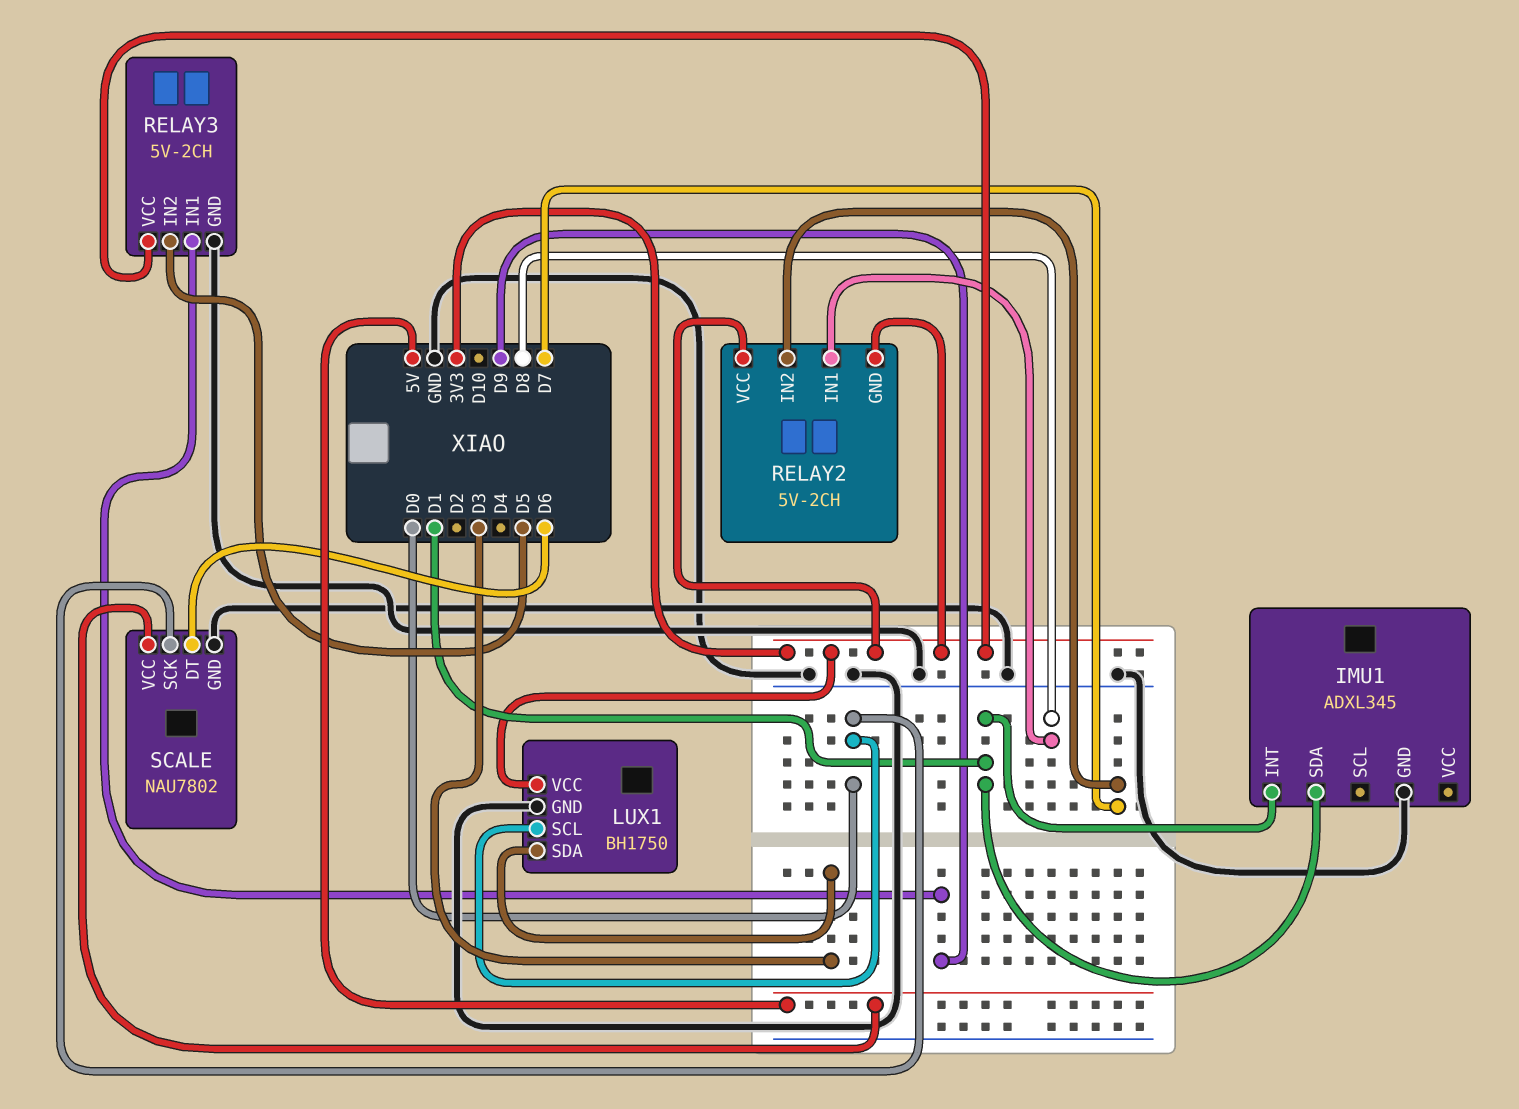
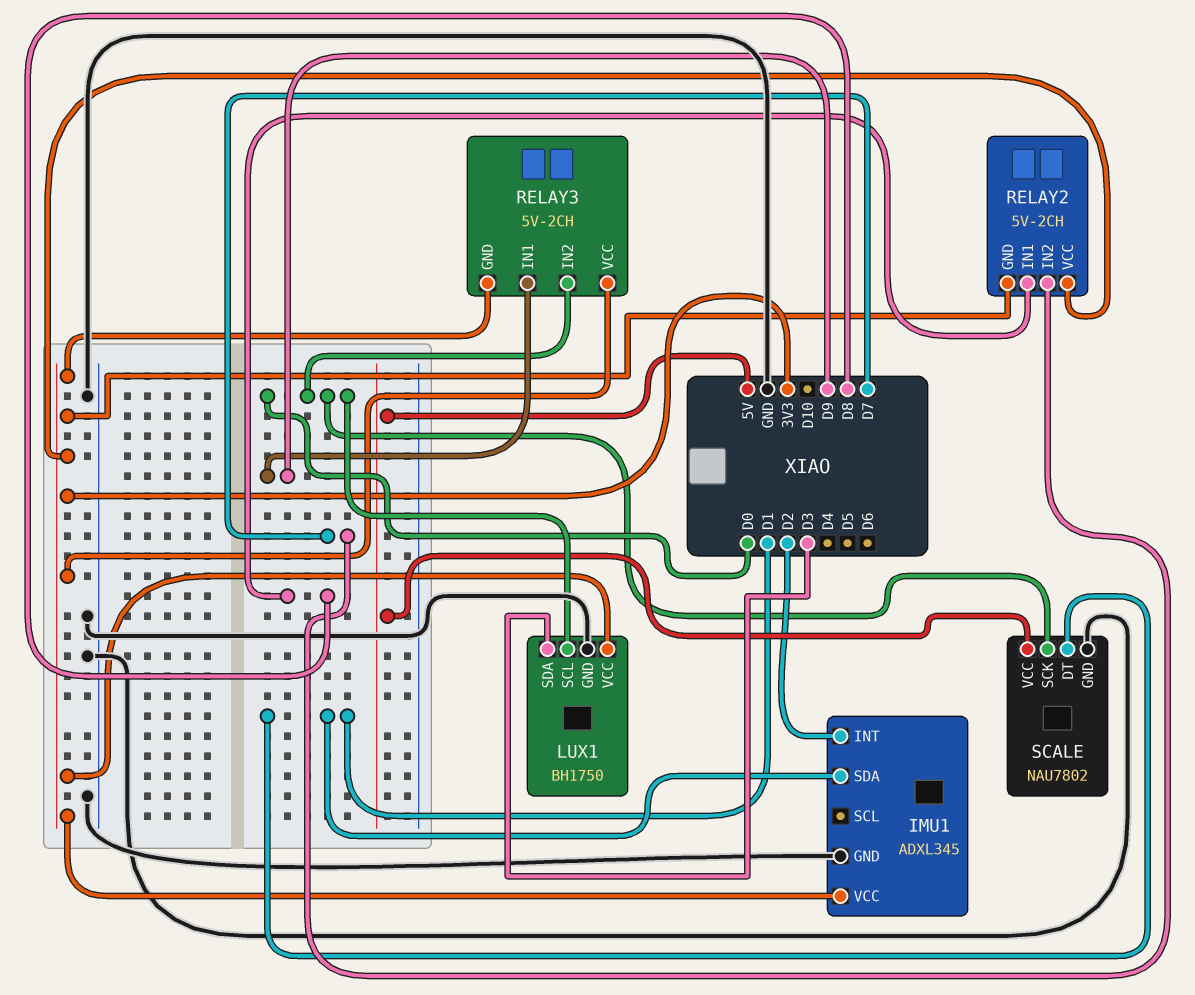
IMU1 pin INT: D1 -> D2
IMU1 pin VCC: none -> 3V3
RELAY3 pin GND: GND -> 3V3
RELAY3 pin IN2: D5 -> D0
SCALE pin DT: D6 -> D1

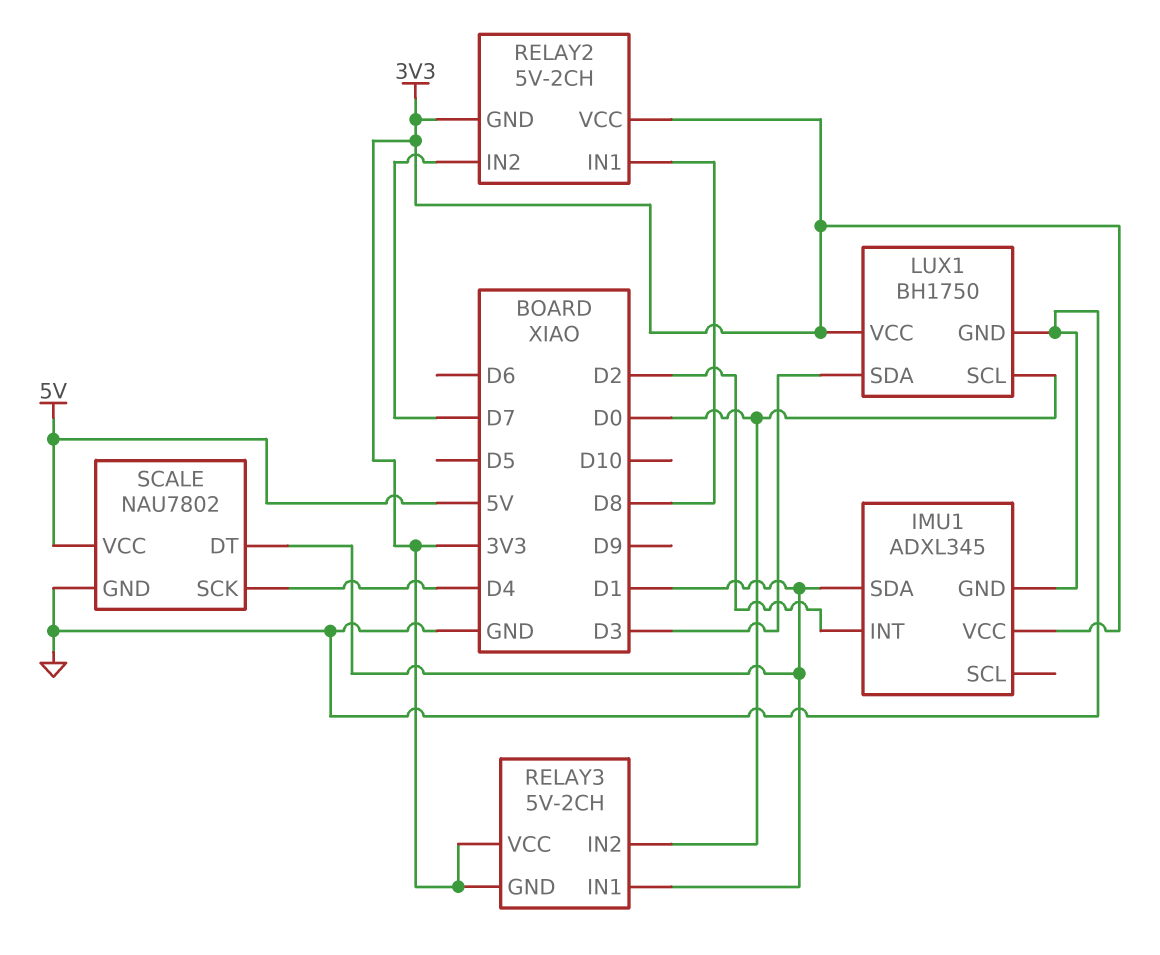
RELAY3 pin IN1: D9 -> D1
SCALE pin SCK: D0 -> D4

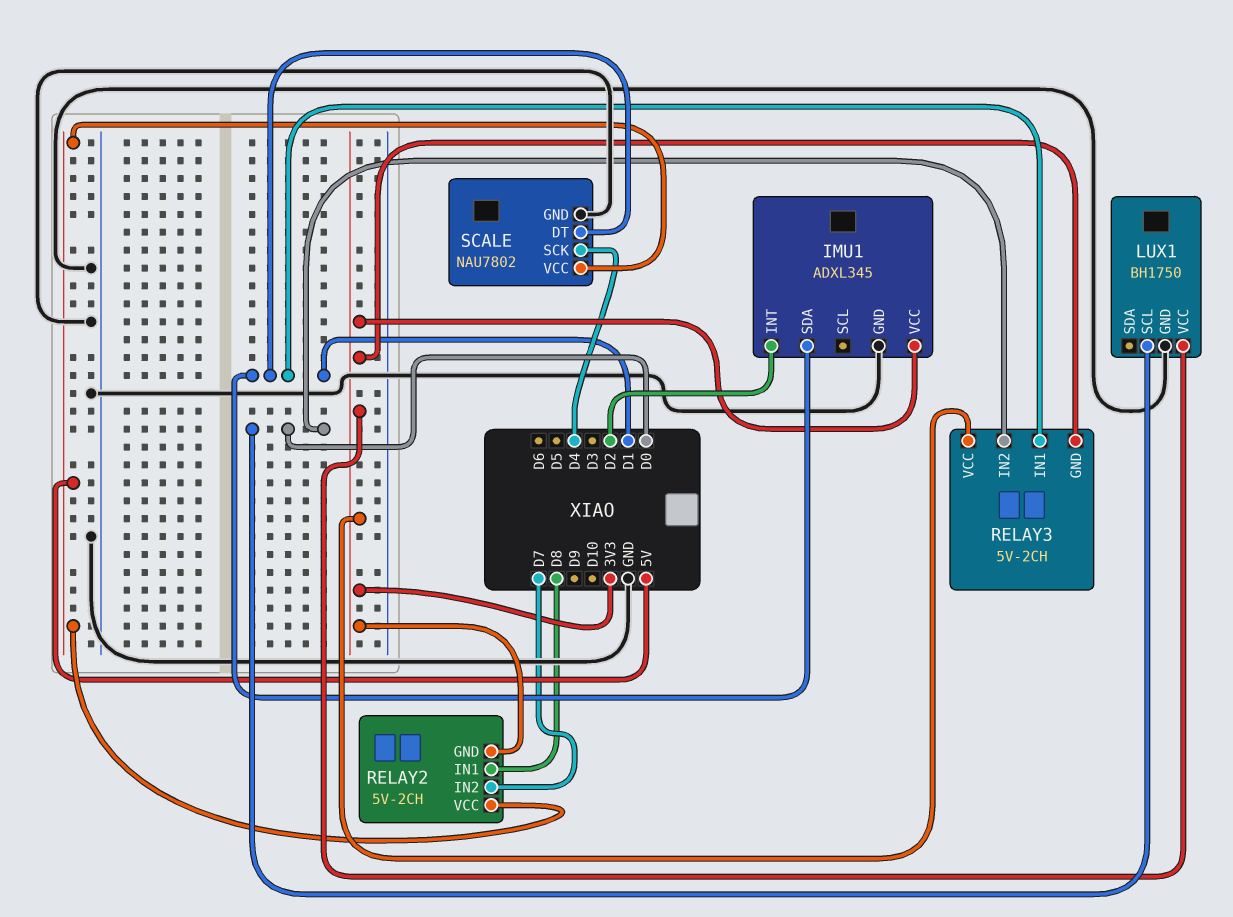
LUX1 pin SDA: D3 -> none
RELAY2 pin VCC: 3V3 -> 5V

